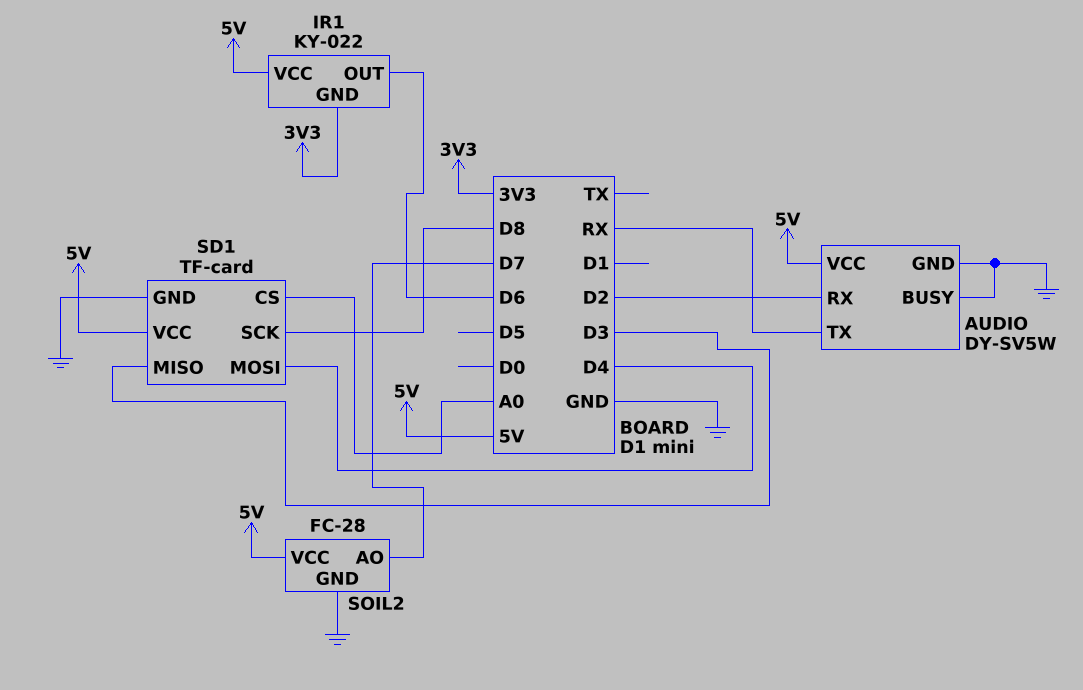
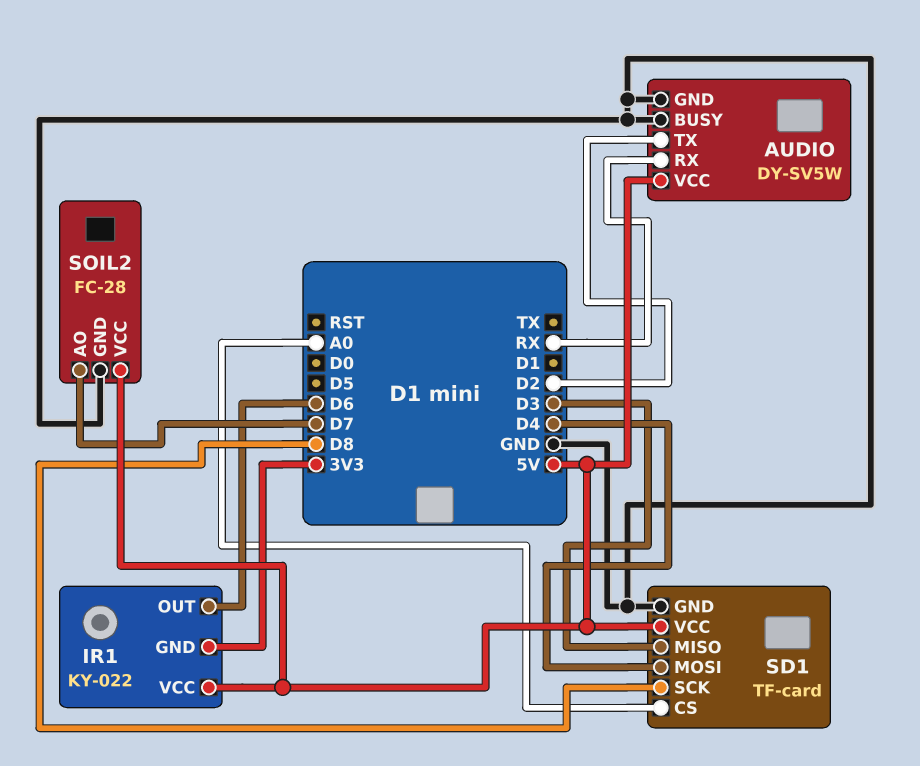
AUDIO pin RX: D2 -> RX
AUDIO pin TX: RX -> D2

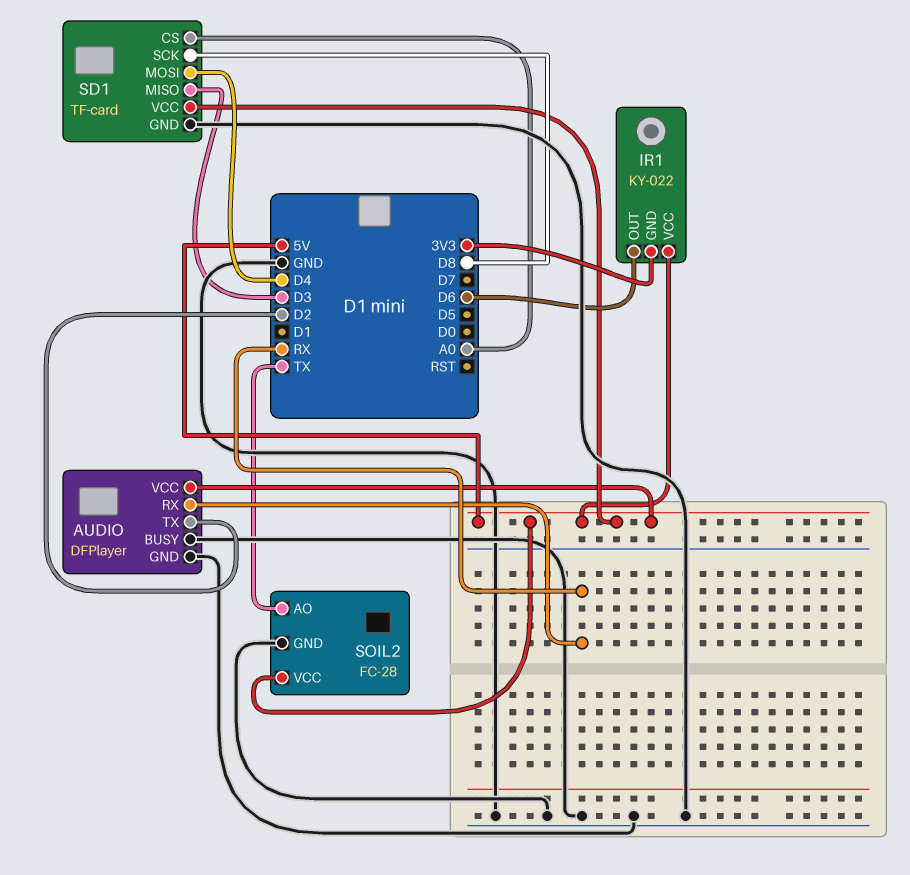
AUDIO: DY-SV5W -> DFPlayer
SOIL2 pin AO: D7 -> TX

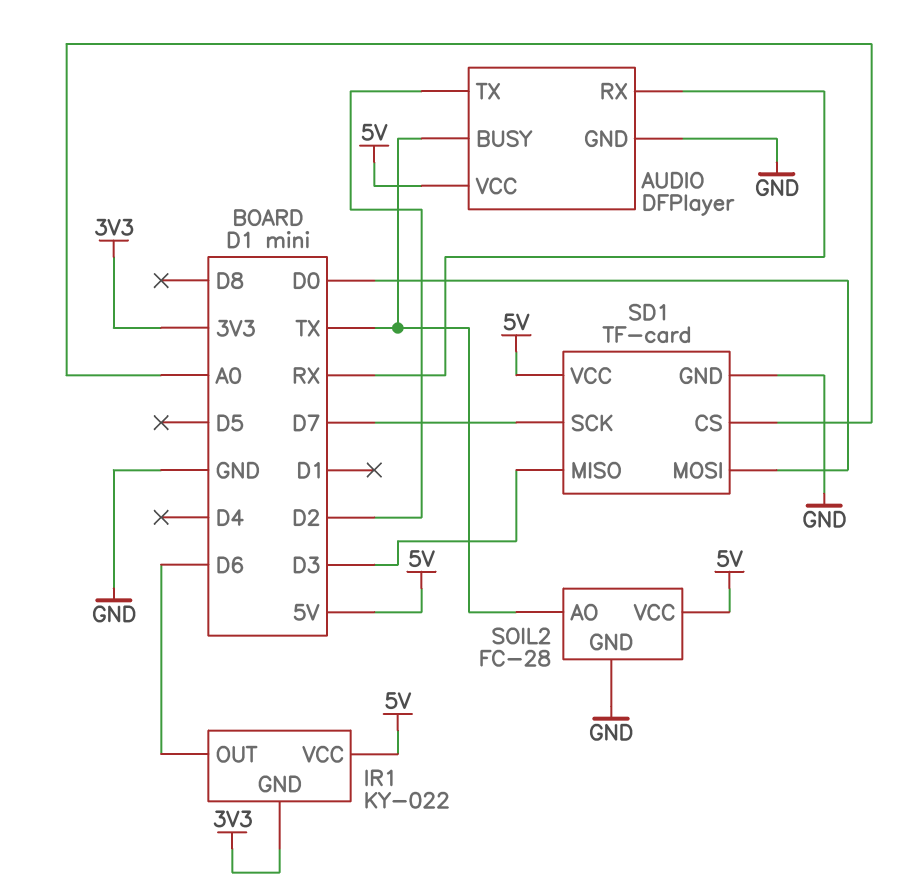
AUDIO pin BUSY: GND -> TX
SD1 pin MOSI: D4 -> D0
SD1 pin SCK: D8 -> D7

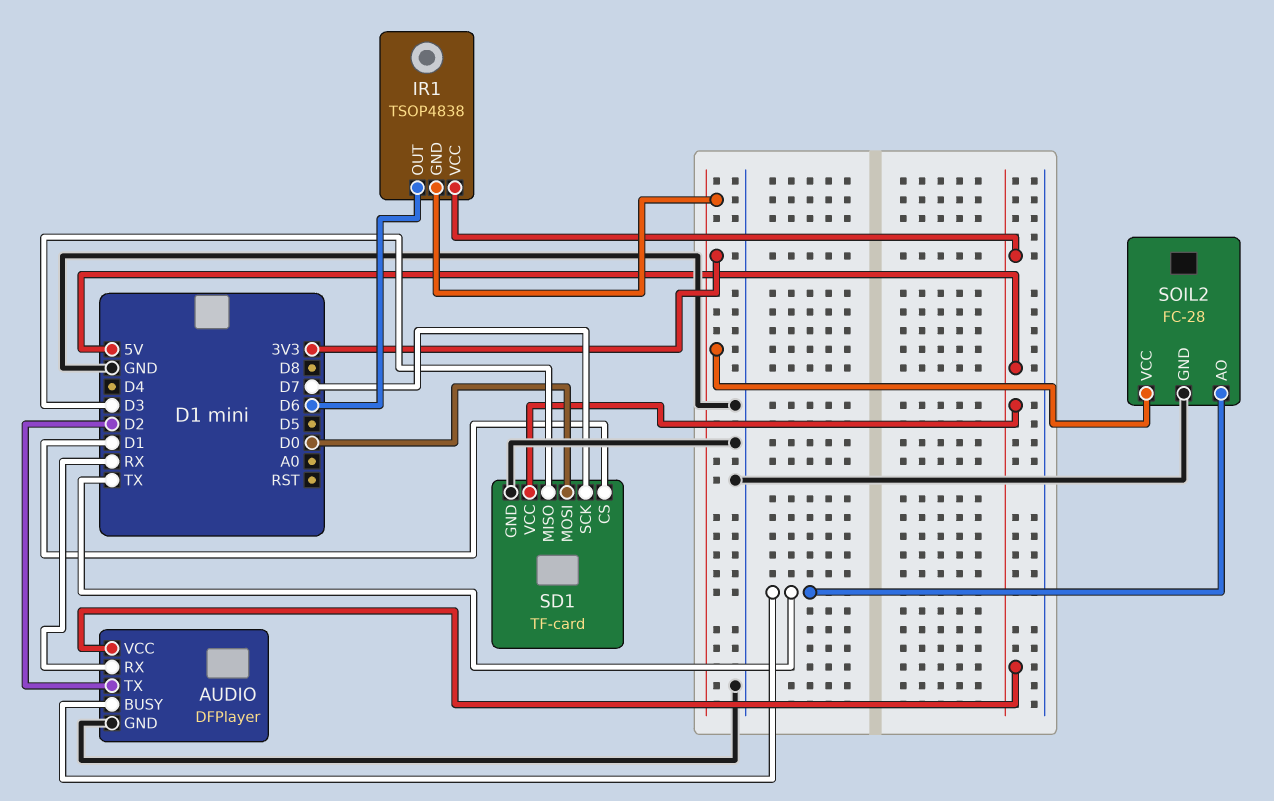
IR1: KY-022 -> TSOP4838
SD1 pin CS: A0 -> D1
SOIL2 pin VCC: 5V -> 3V3

